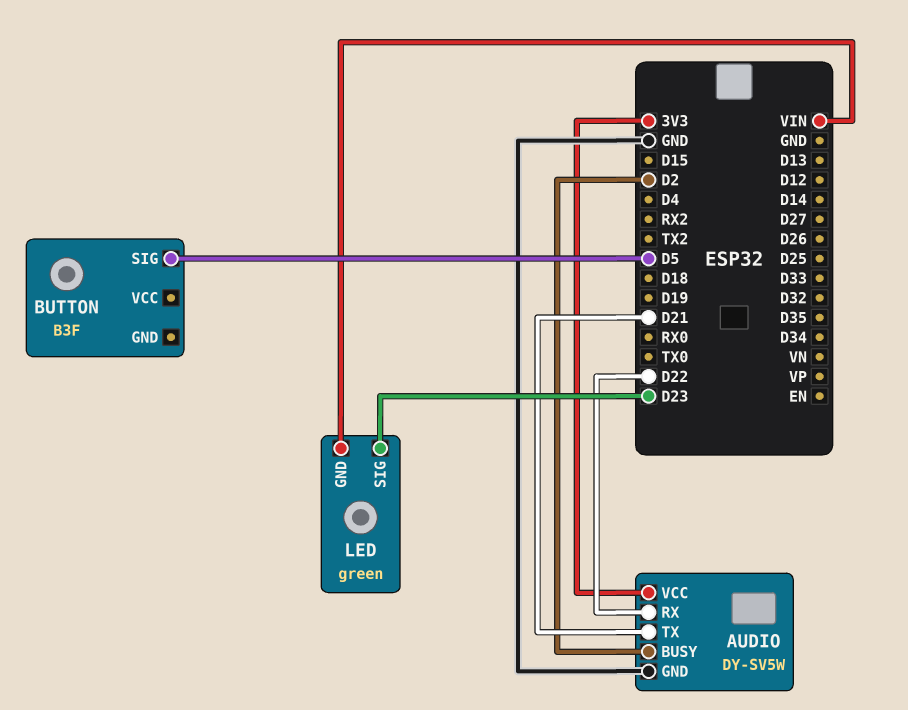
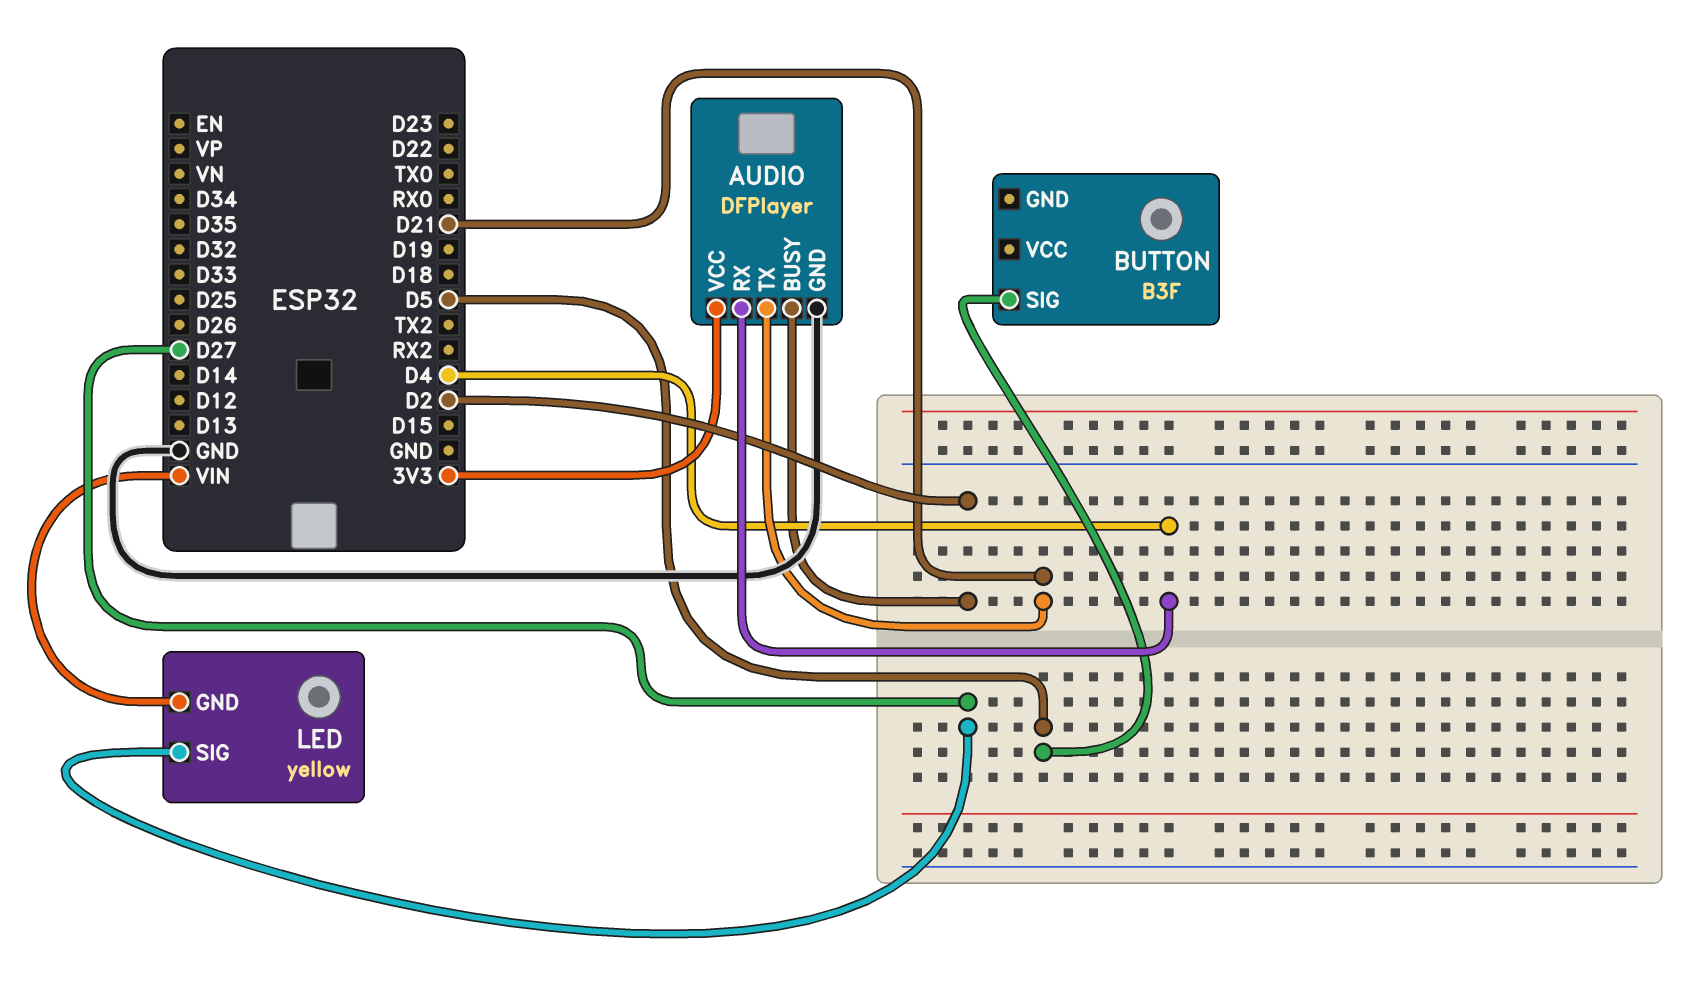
AUDIO: DY-SV5W -> DFPlayer
AUDIO pin RX: D22 -> D4
LED: green -> yellow
LED pin SIG: D23 -> D27

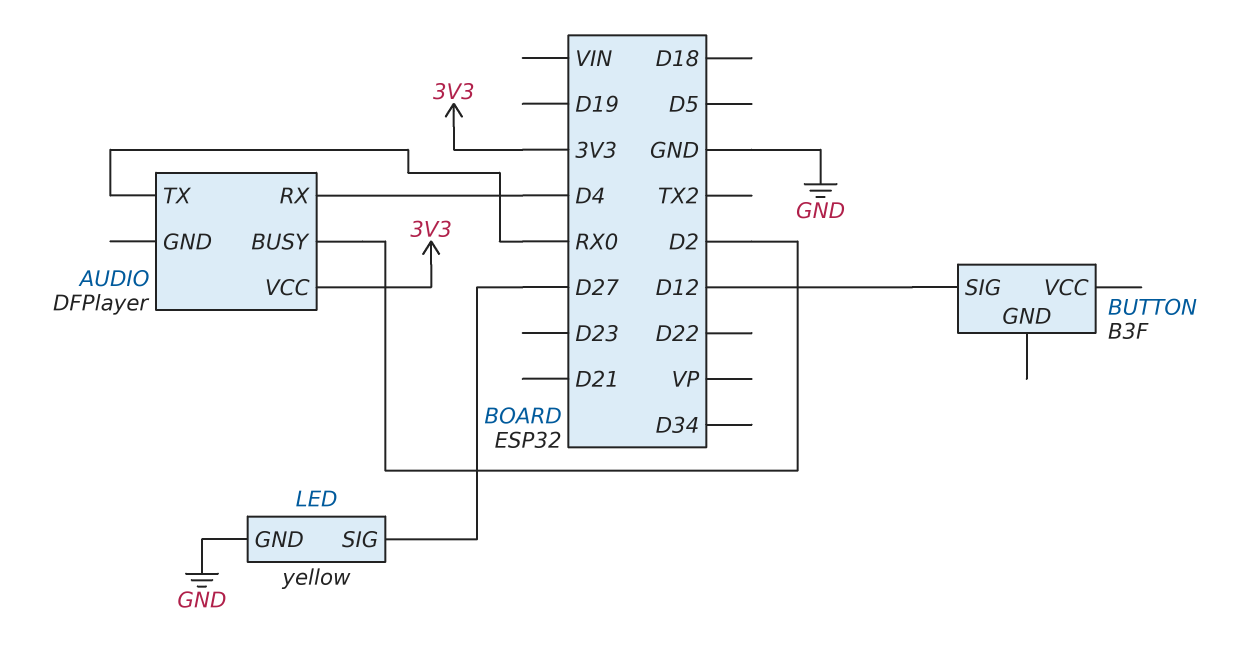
AUDIO pin GND: GND -> none
AUDIO pin TX: D21 -> RX0
BUTTON pin SIG: D5 -> D12
LED pin GND: VIN -> GND

